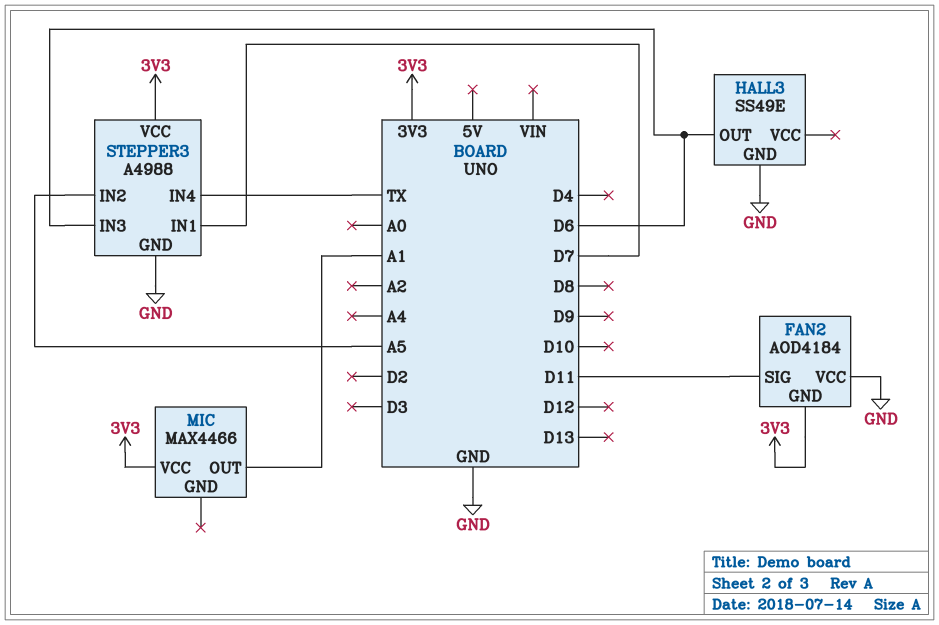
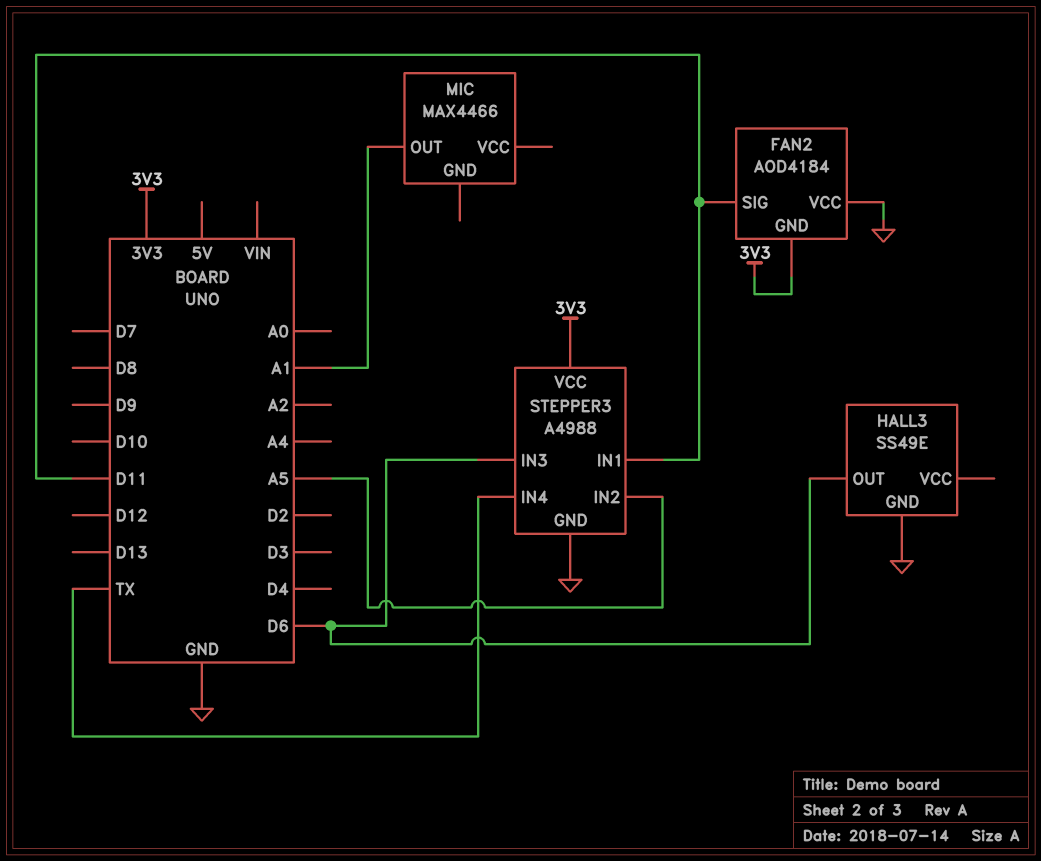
MIC pin VCC: 3V3 -> none
STEPPER3 pin IN1: D7 -> D11

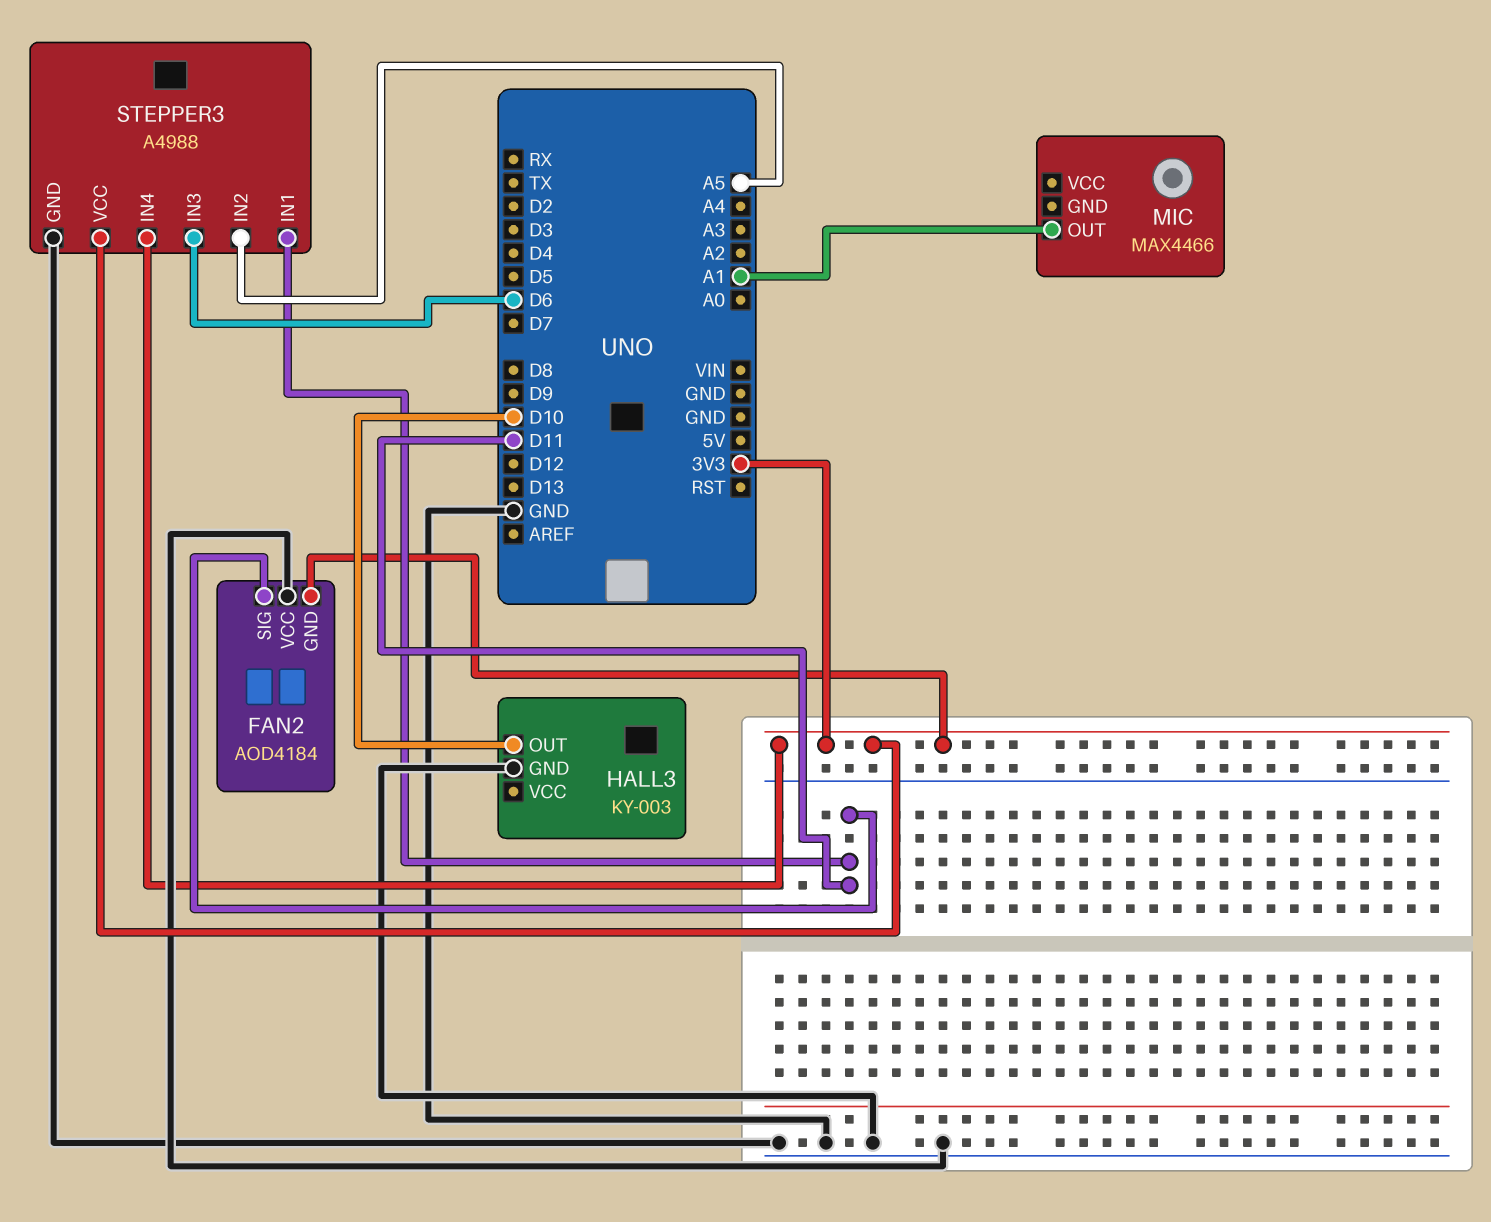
HALL3: SS49E -> KY-003
HALL3 pin OUT: D6 -> D10
STEPPER3 pin IN4: TX -> 3V3

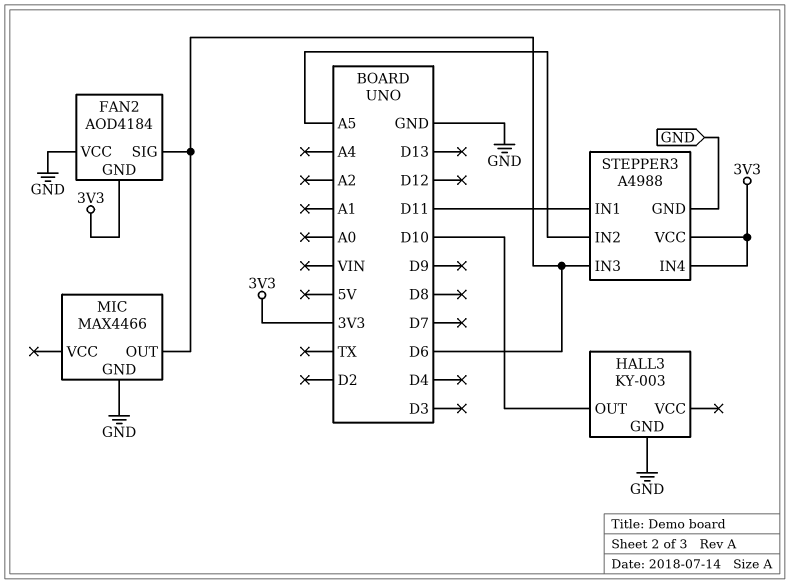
FAN2 pin SIG: D11 -> D6
MIC pin GND: none -> GND
MIC pin OUT: A1 -> D6

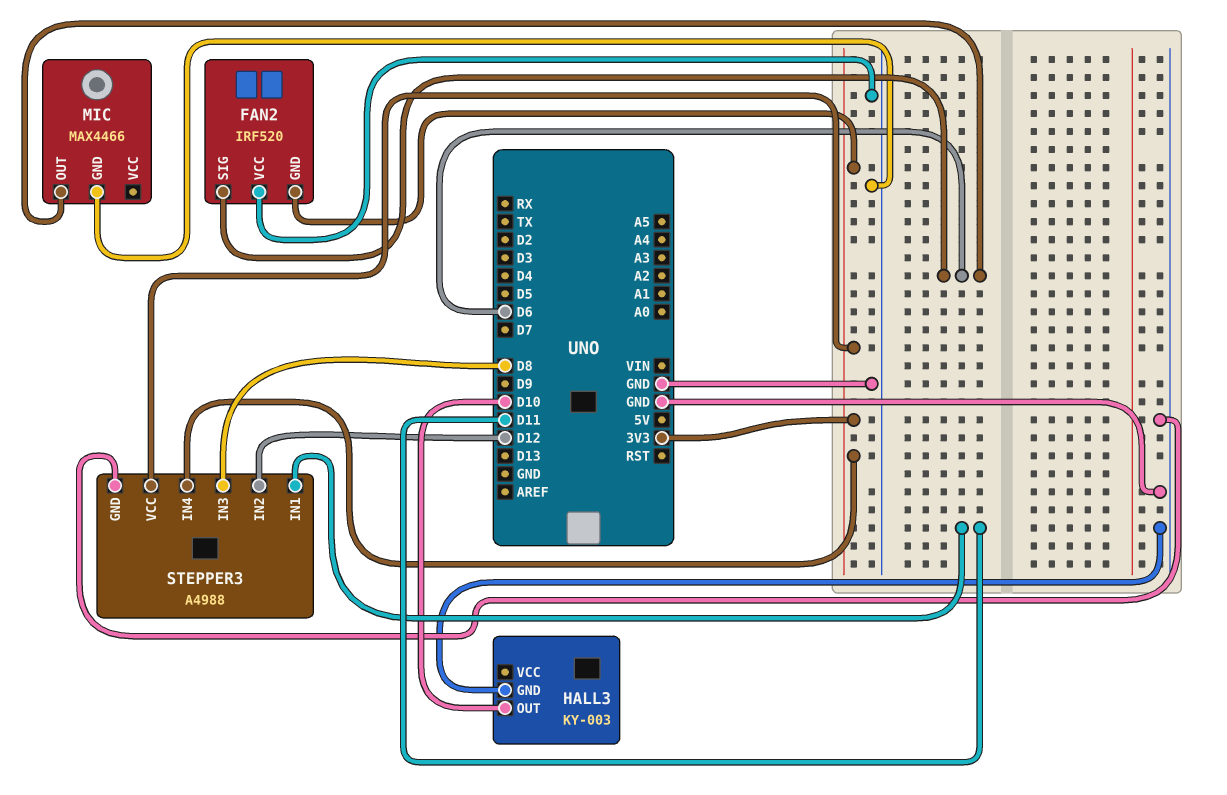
FAN2: AOD4184 -> IRF520
STEPPER3 pin IN2: A5 -> D12
STEPPER3 pin IN3: D6 -> D8

